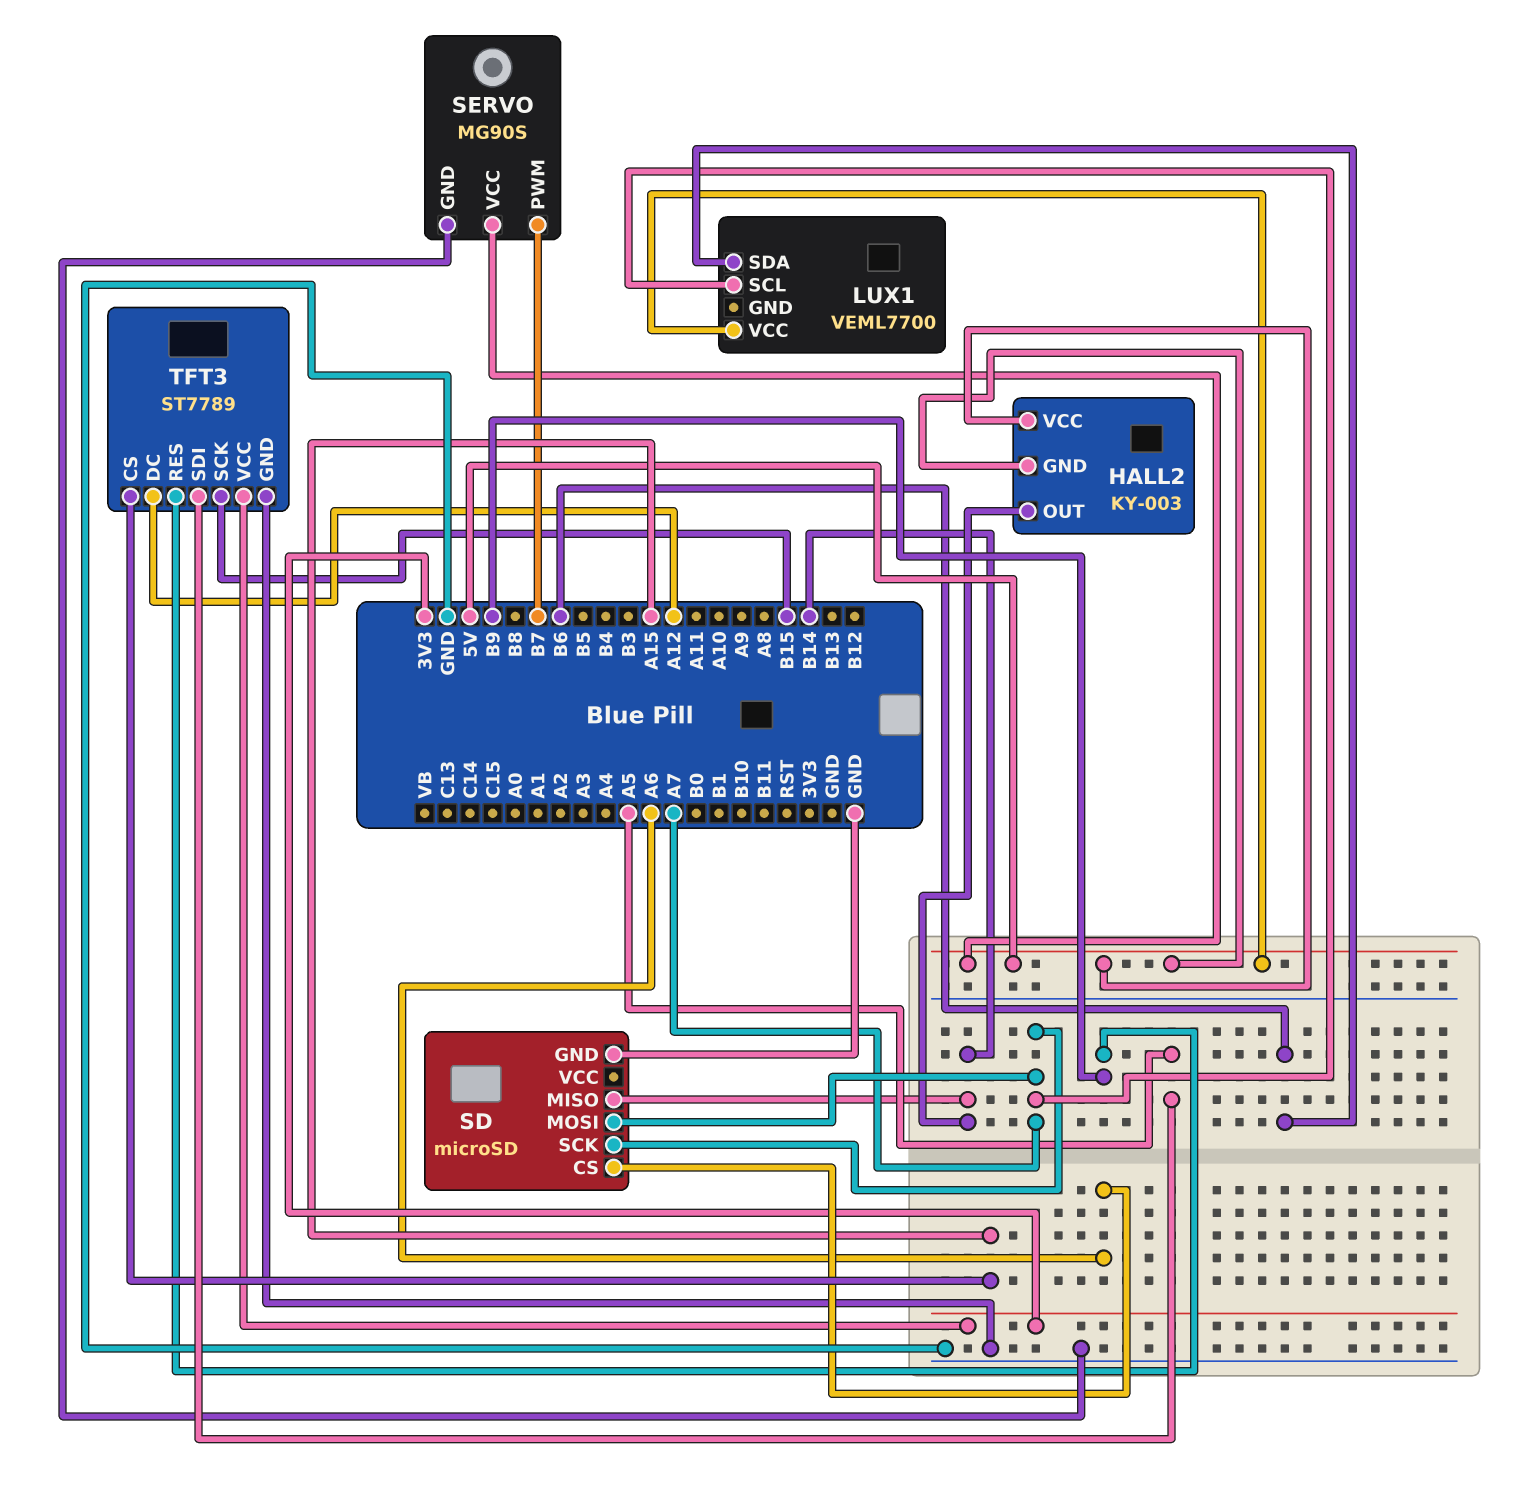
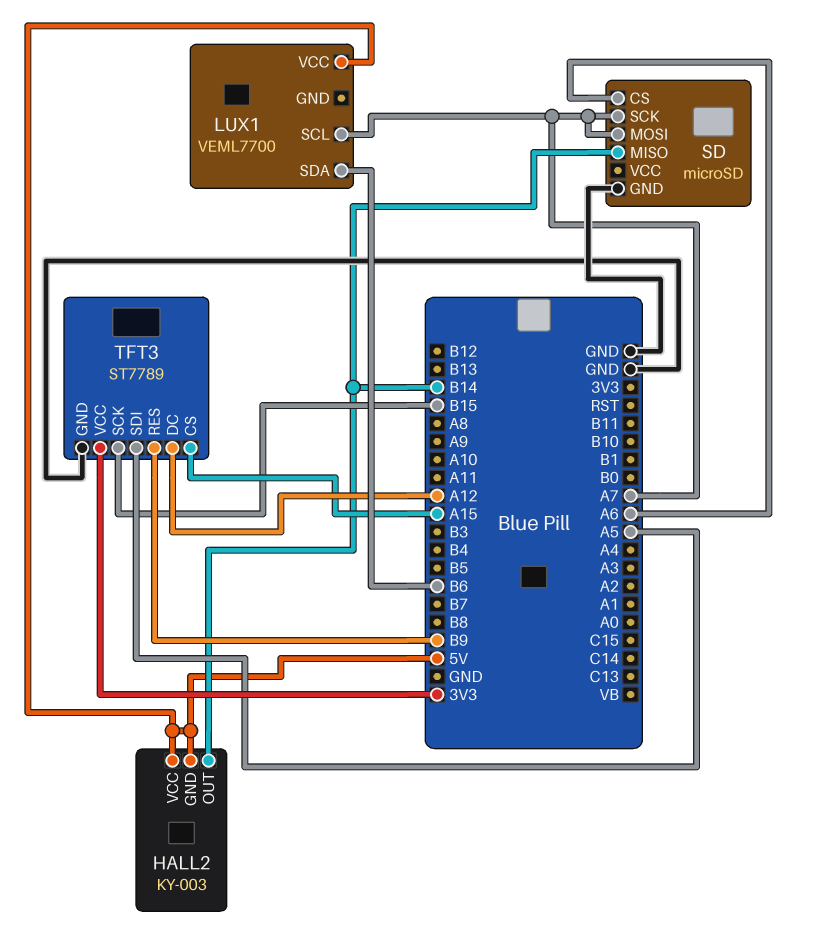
SERVO: MG90S -> none
SERVO pin GND: GND -> none
SERVO pin PWM: B7 -> none
SERVO pin VCC: 5V -> none

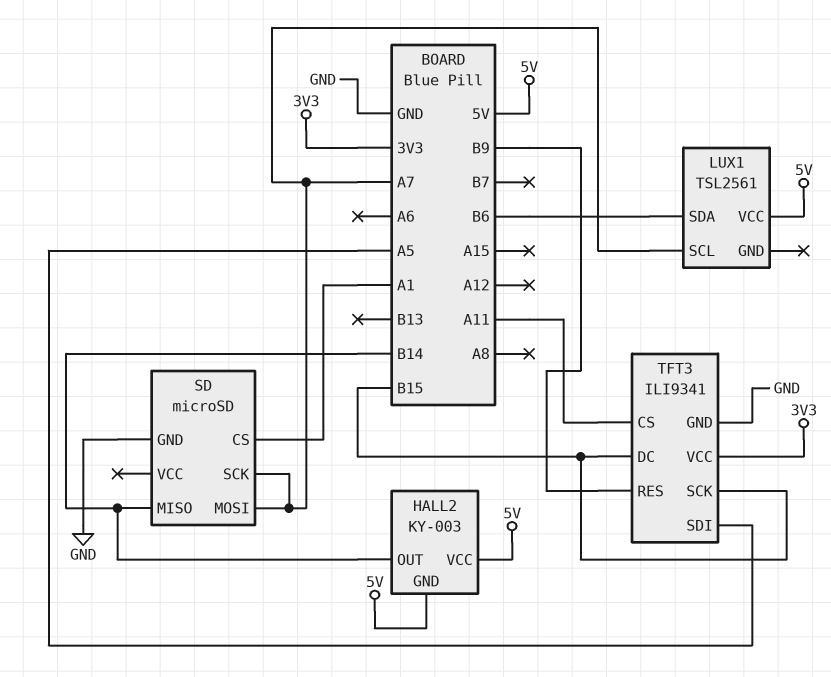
LUX1: VEML7700 -> TSL2561
SD pin CS: A6 -> A1
TFT3: ST7789 -> ILI9341
TFT3 pin CS: A15 -> A11
TFT3 pin DC: A12 -> B15

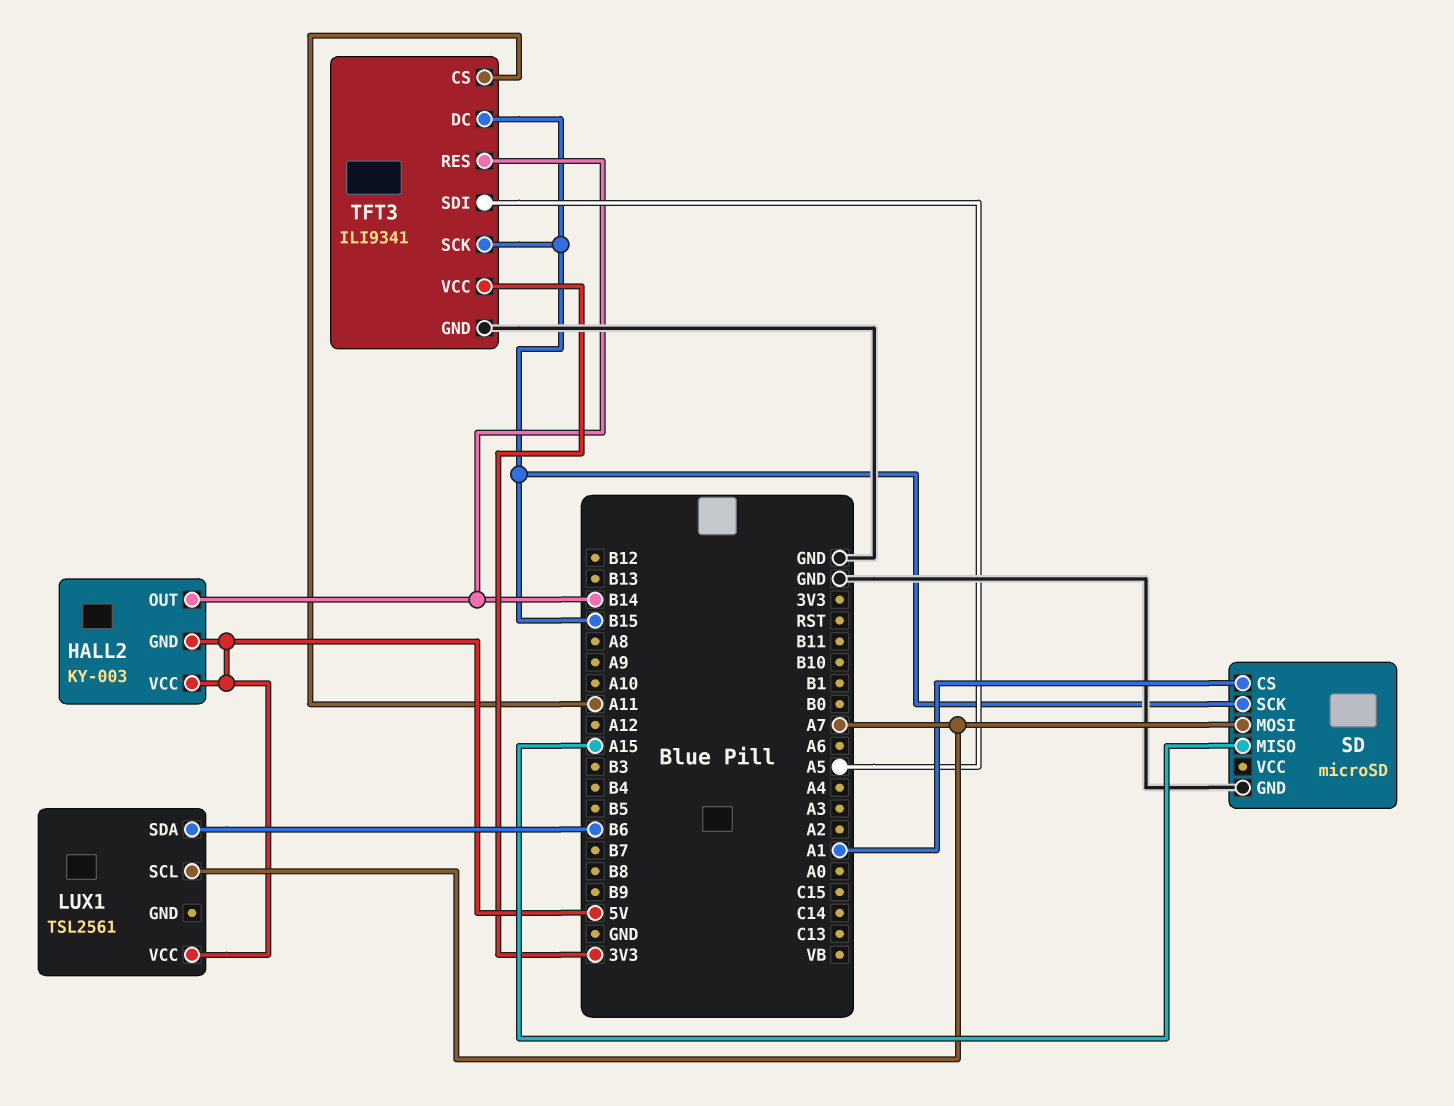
SD pin MISO: B14 -> A15
SD pin SCK: A7 -> B15
TFT3 pin RES: B9 -> B14

